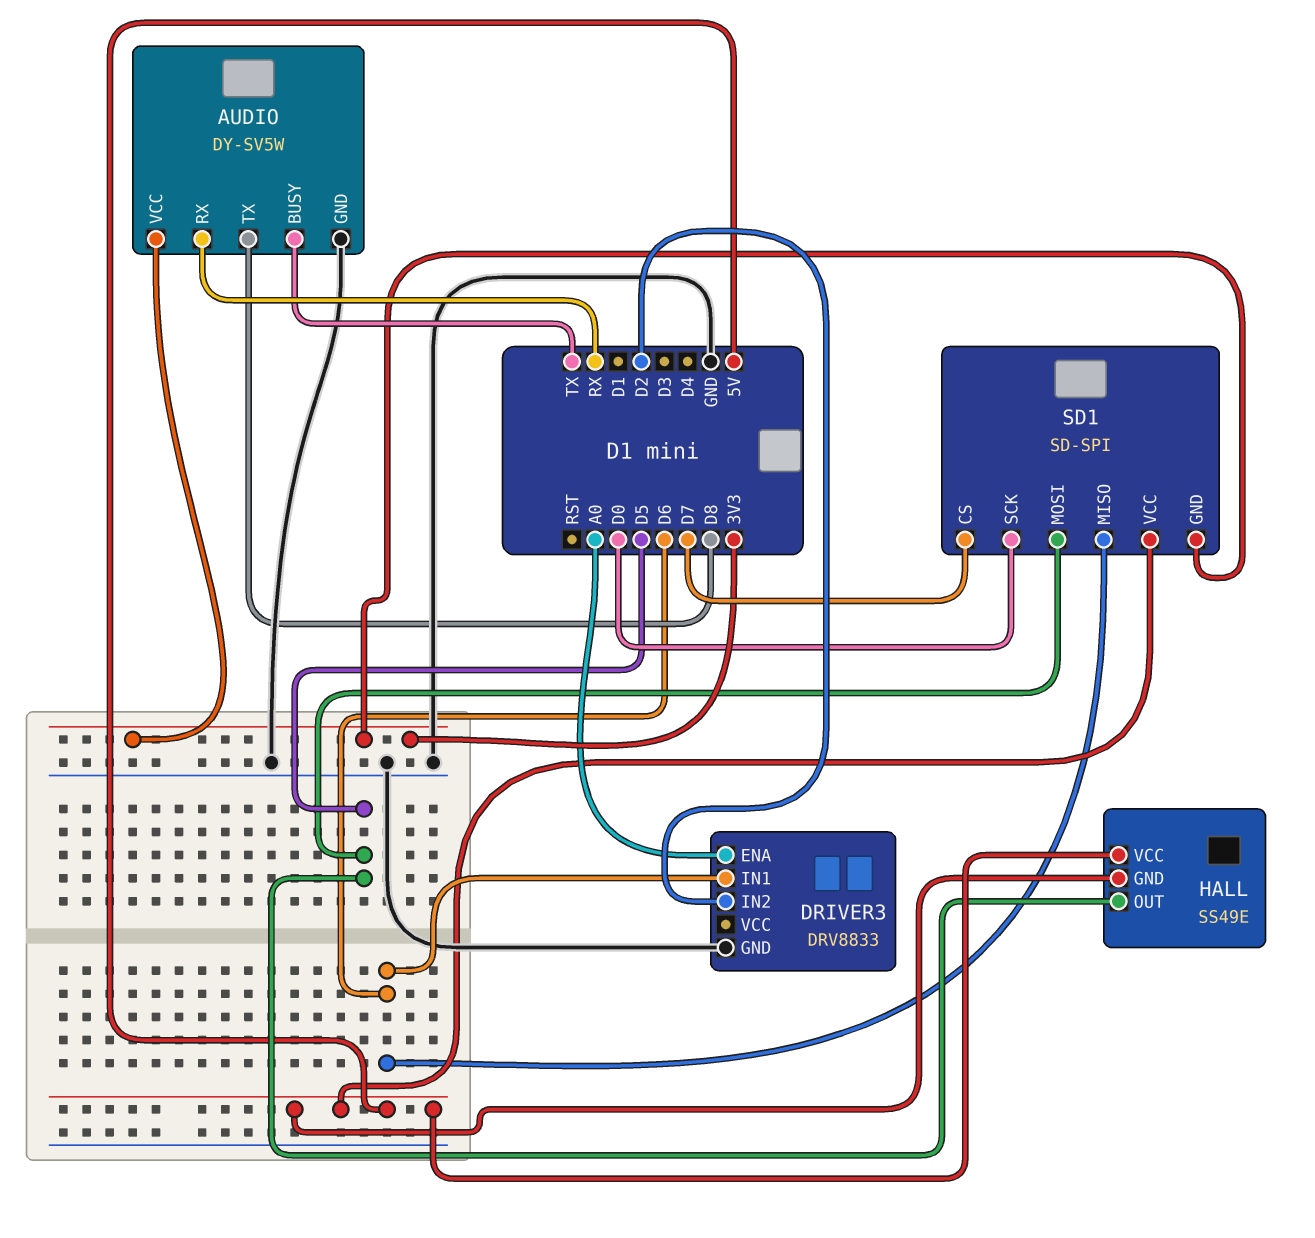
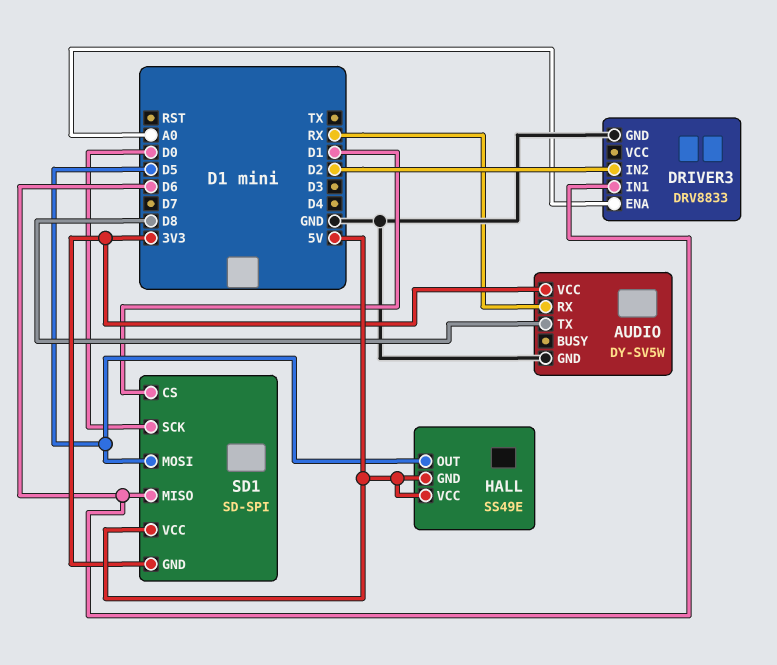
AUDIO pin BUSY: TX -> none
SD1 pin CS: D7 -> D1

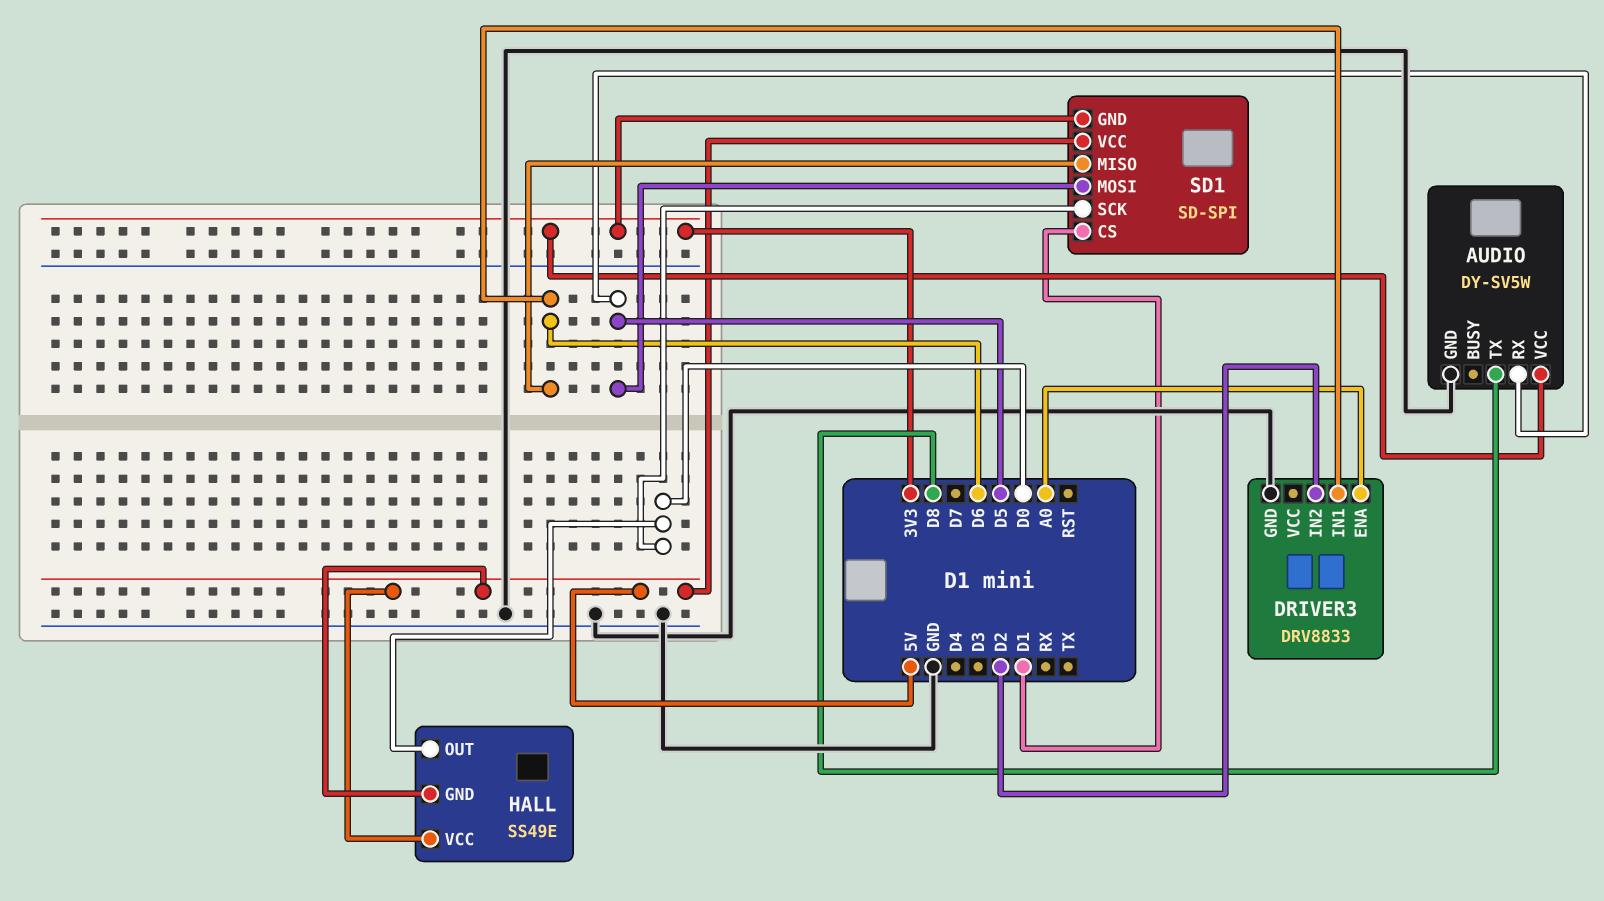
AUDIO pin RX: RX -> D5
HALL pin OUT: D5 -> D0

